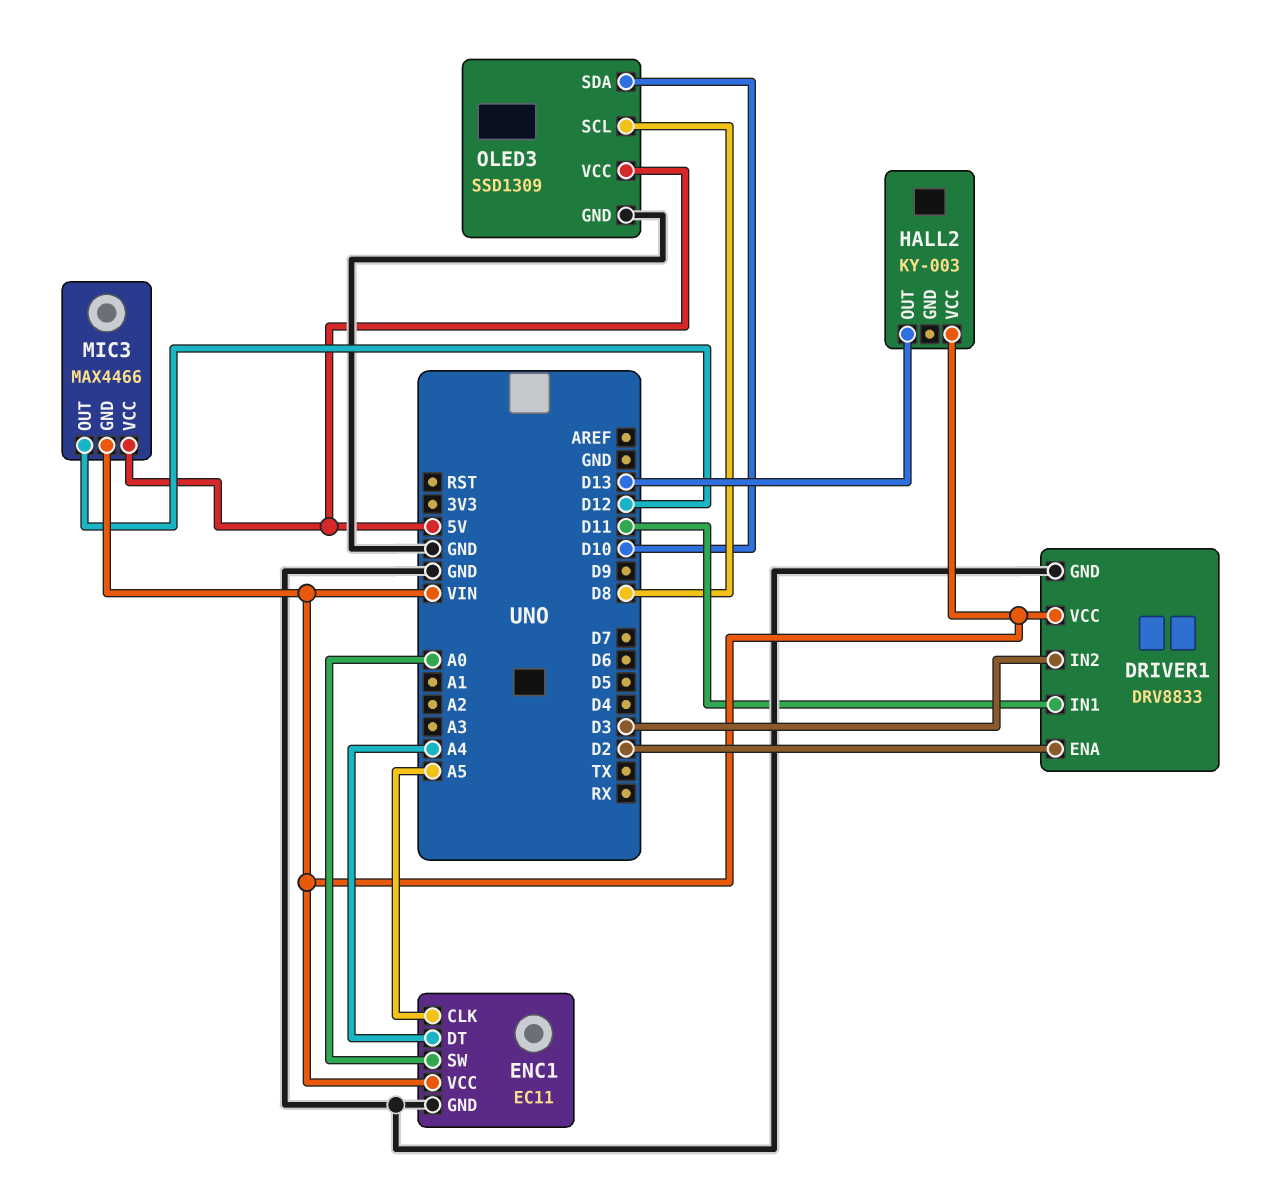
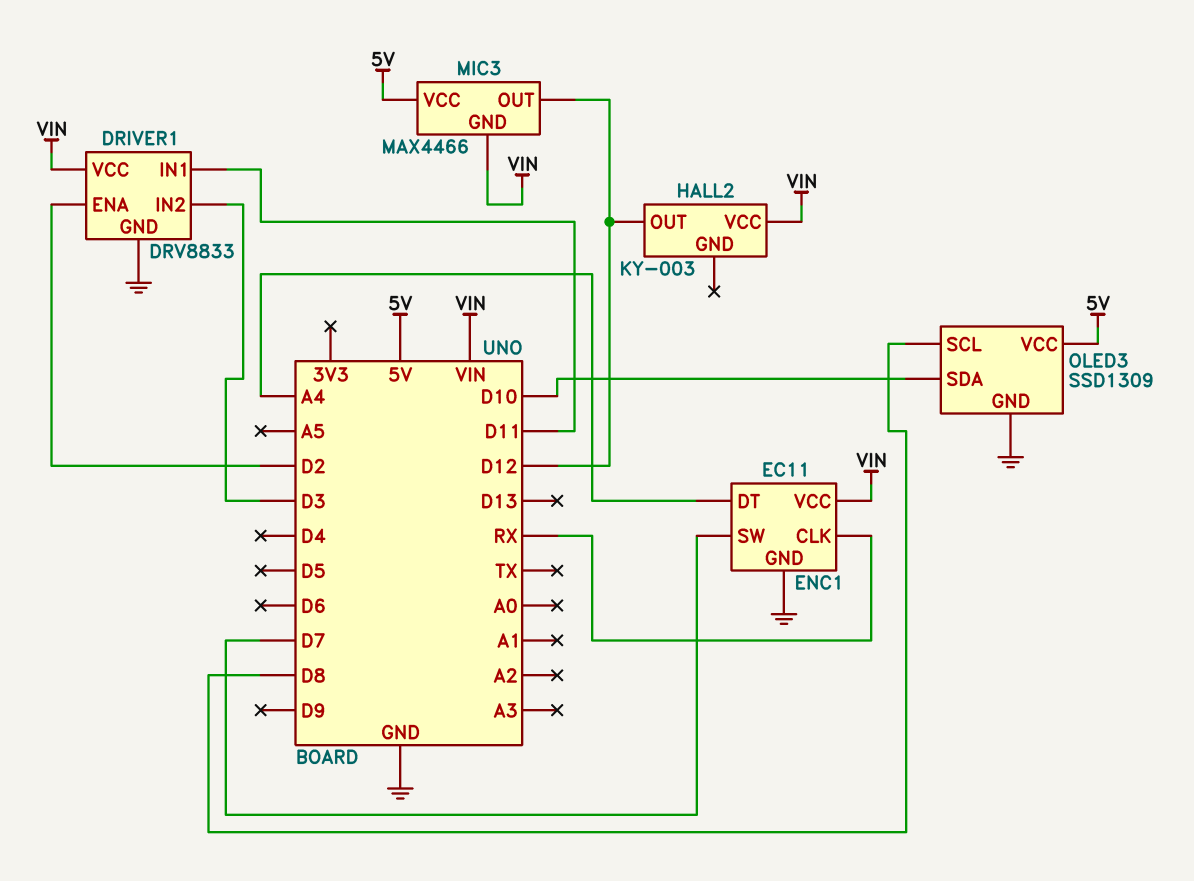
ENC1 pin CLK: A5 -> RX
ENC1 pin SW: A0 -> D7
HALL2 pin OUT: D13 -> D12

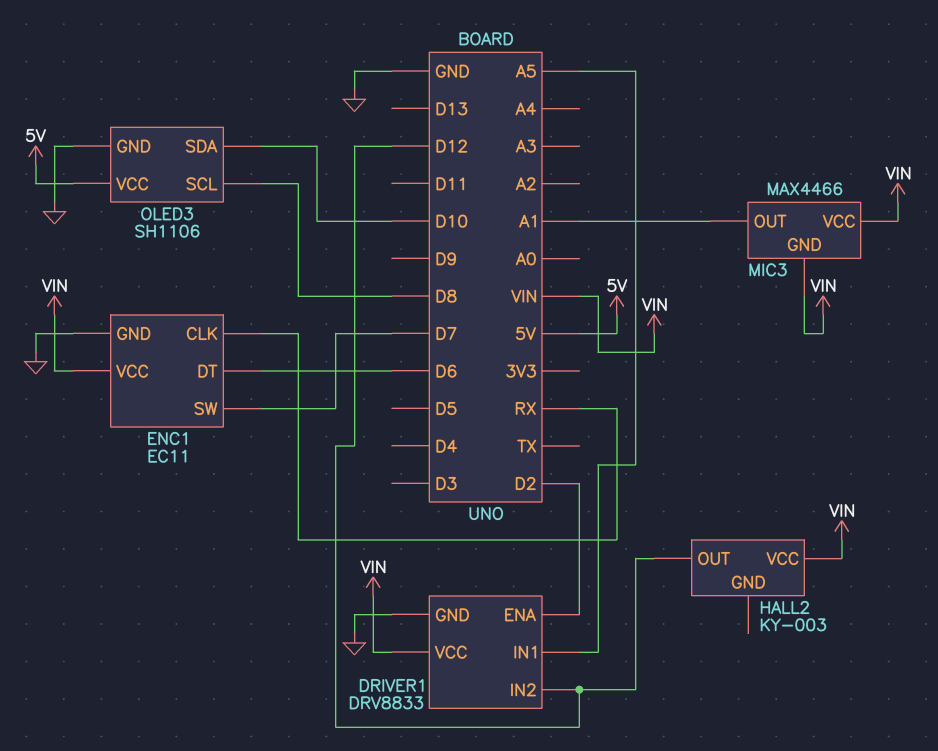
DRIVER1 pin IN1: D11 -> A5
DRIVER1 pin IN2: D3 -> D12
ENC1 pin DT: A4 -> D6
MIC3 pin OUT: D12 -> A1
MIC3 pin VCC: 5V -> VIN
OLED3: SSD1309 -> SH1106

